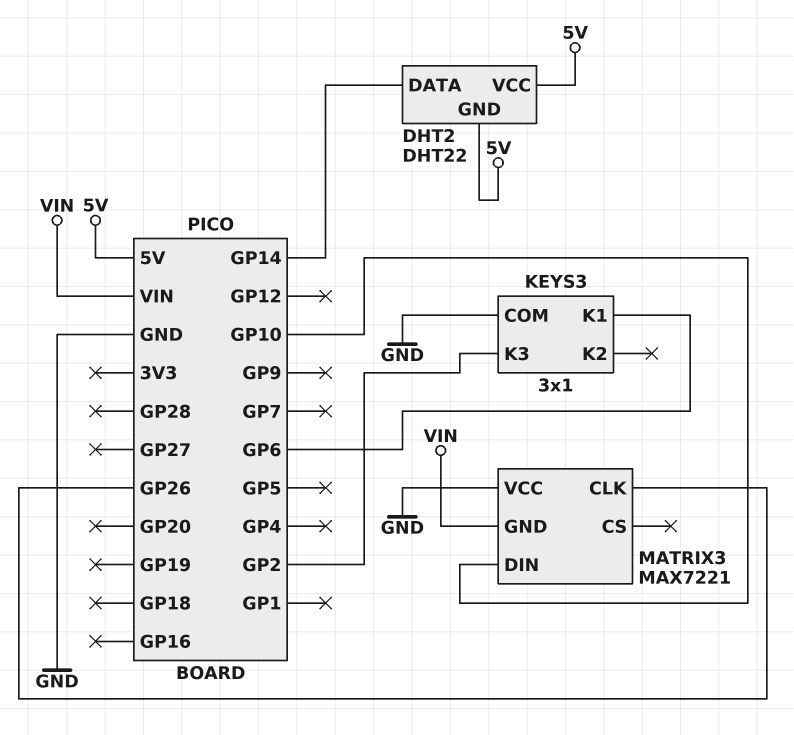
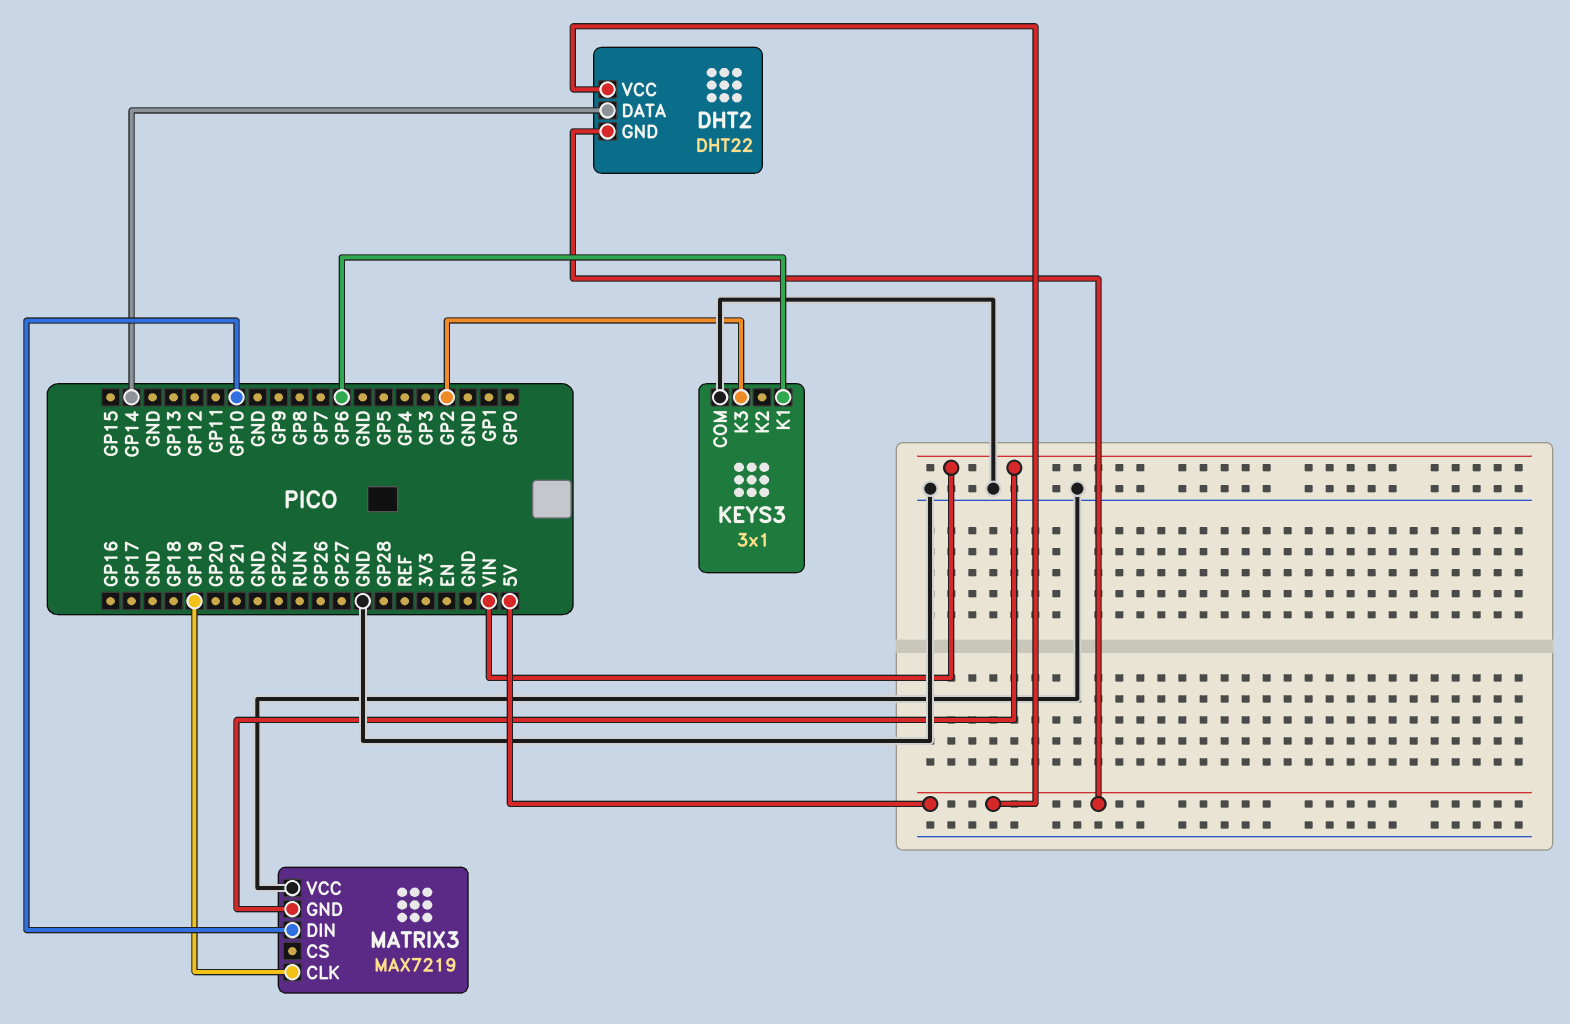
MATRIX3: MAX7221 -> MAX7219
MATRIX3 pin CLK: GP26 -> GP19

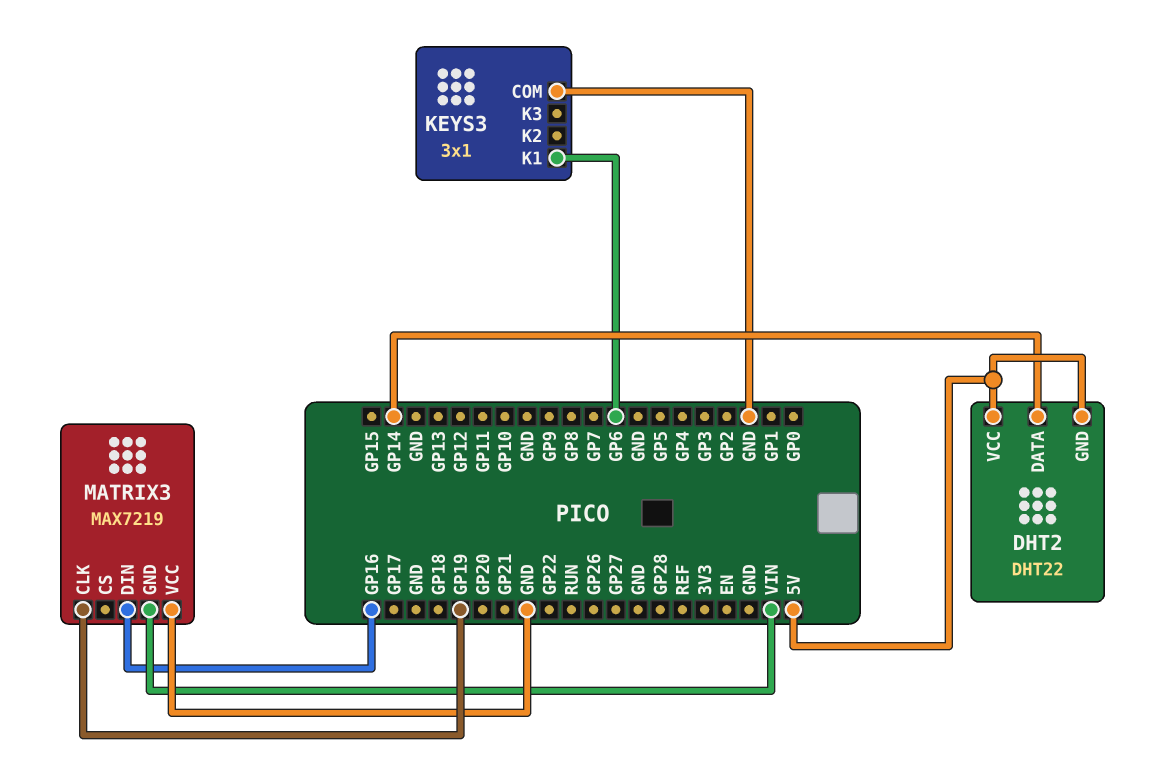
KEYS3 pin K3: GP2 -> none
MATRIX3 pin DIN: GP10 -> GP16

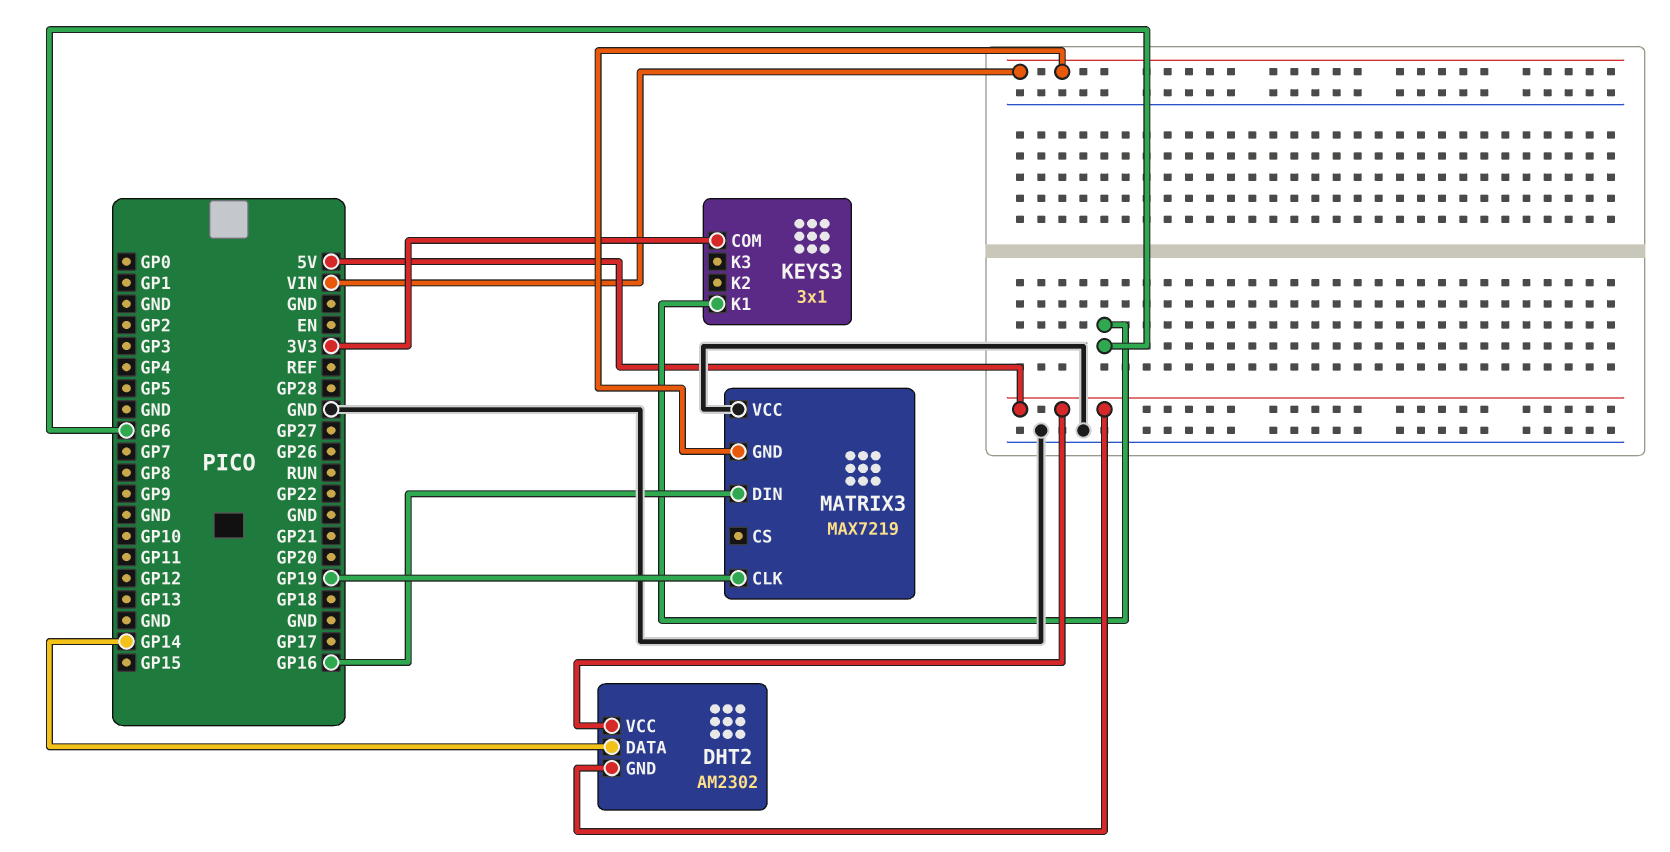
DHT2: DHT22 -> AM2302
KEYS3 pin COM: GND -> 3V3

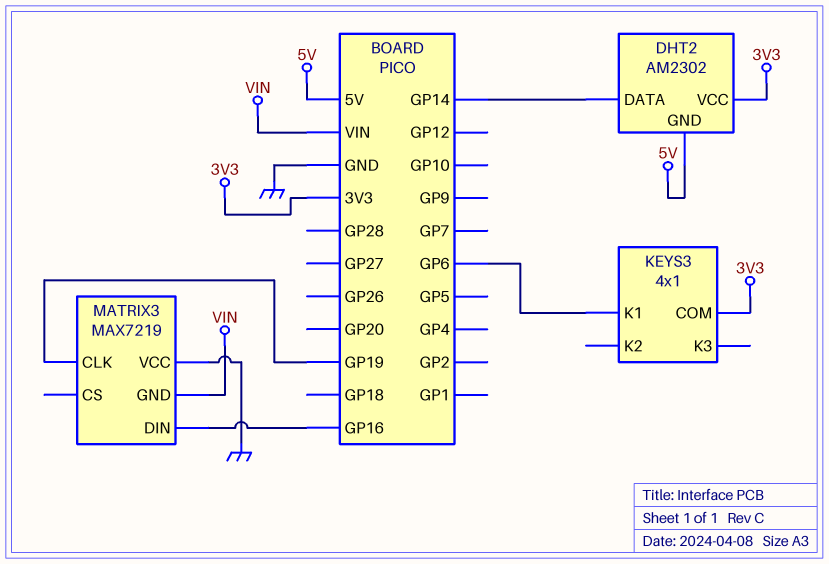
DHT2 pin VCC: 5V -> 3V3
KEYS3: 3x1 -> 4x1

